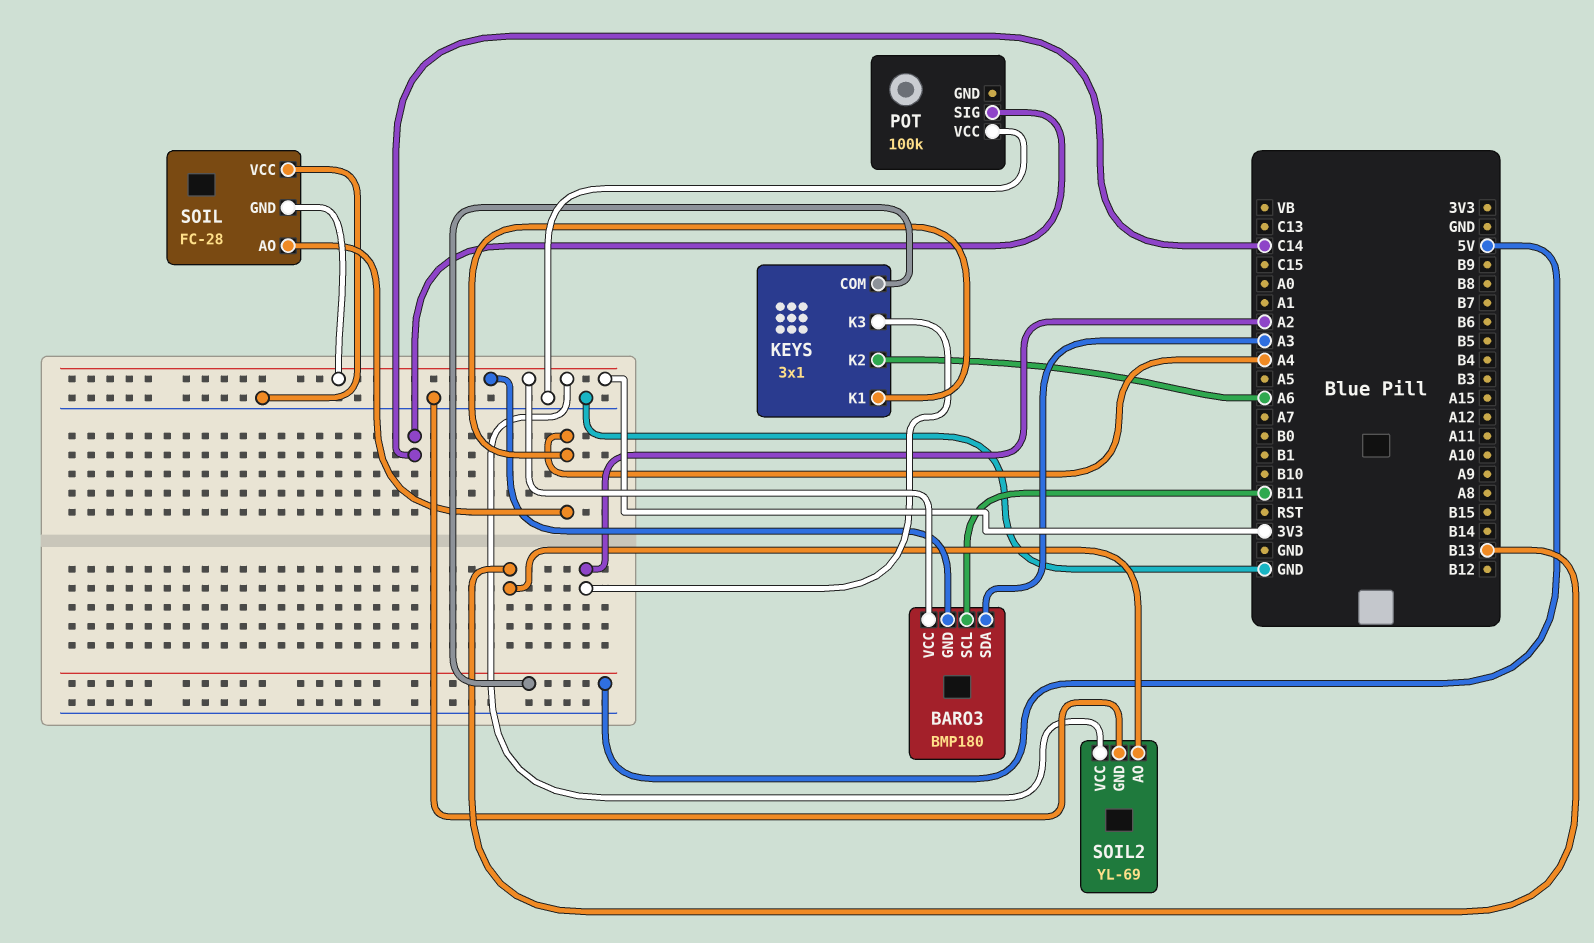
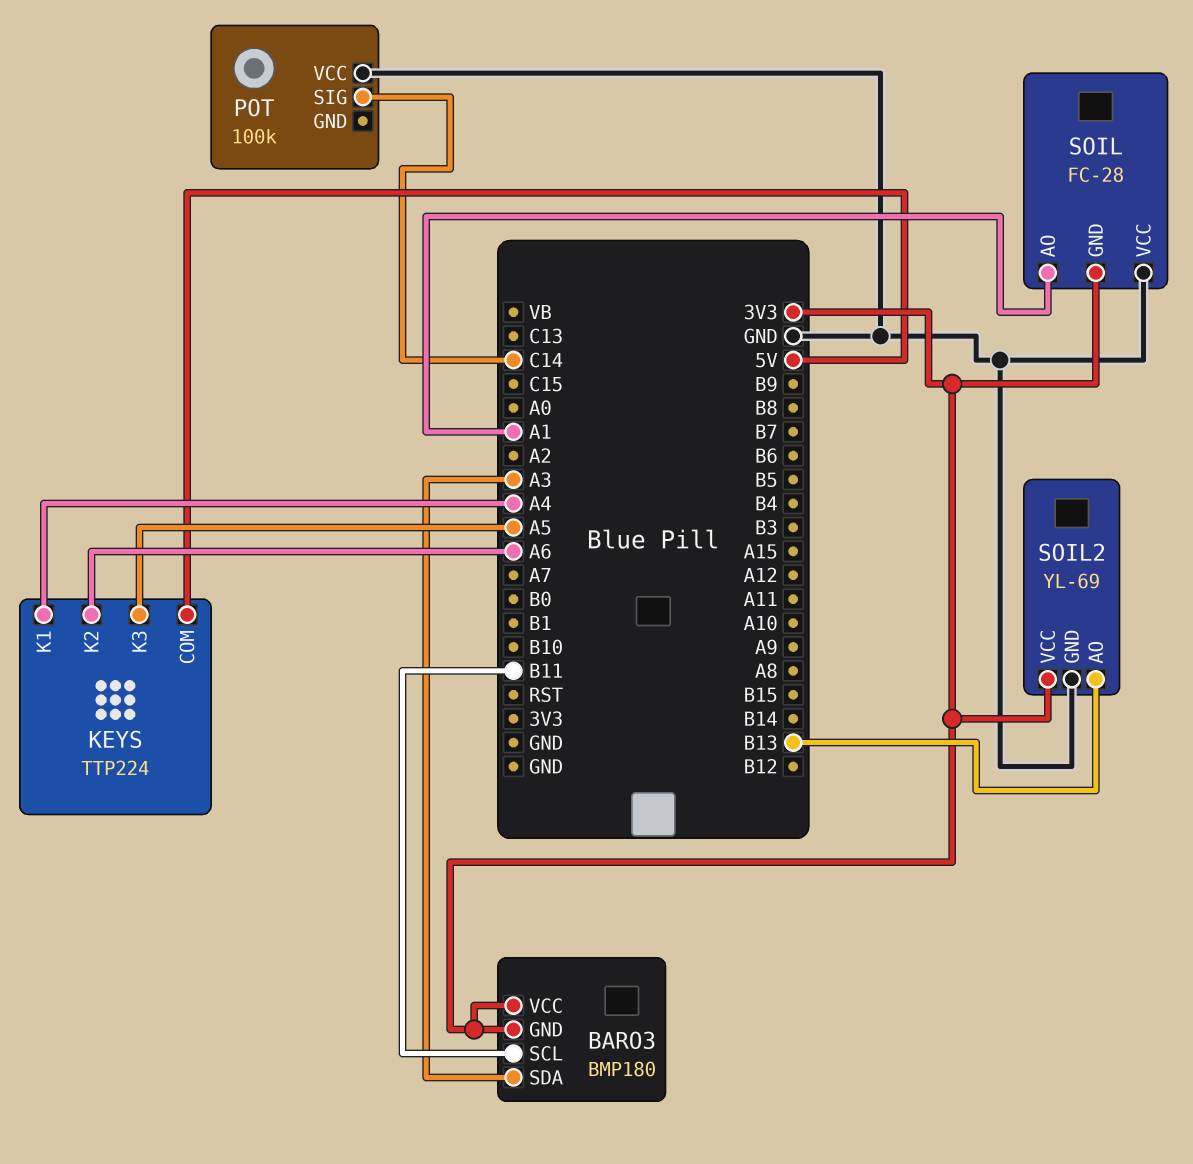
KEYS: 3x1 -> TTP224
KEYS pin K3: A2 -> A5
SOIL pin AO: A4 -> A1

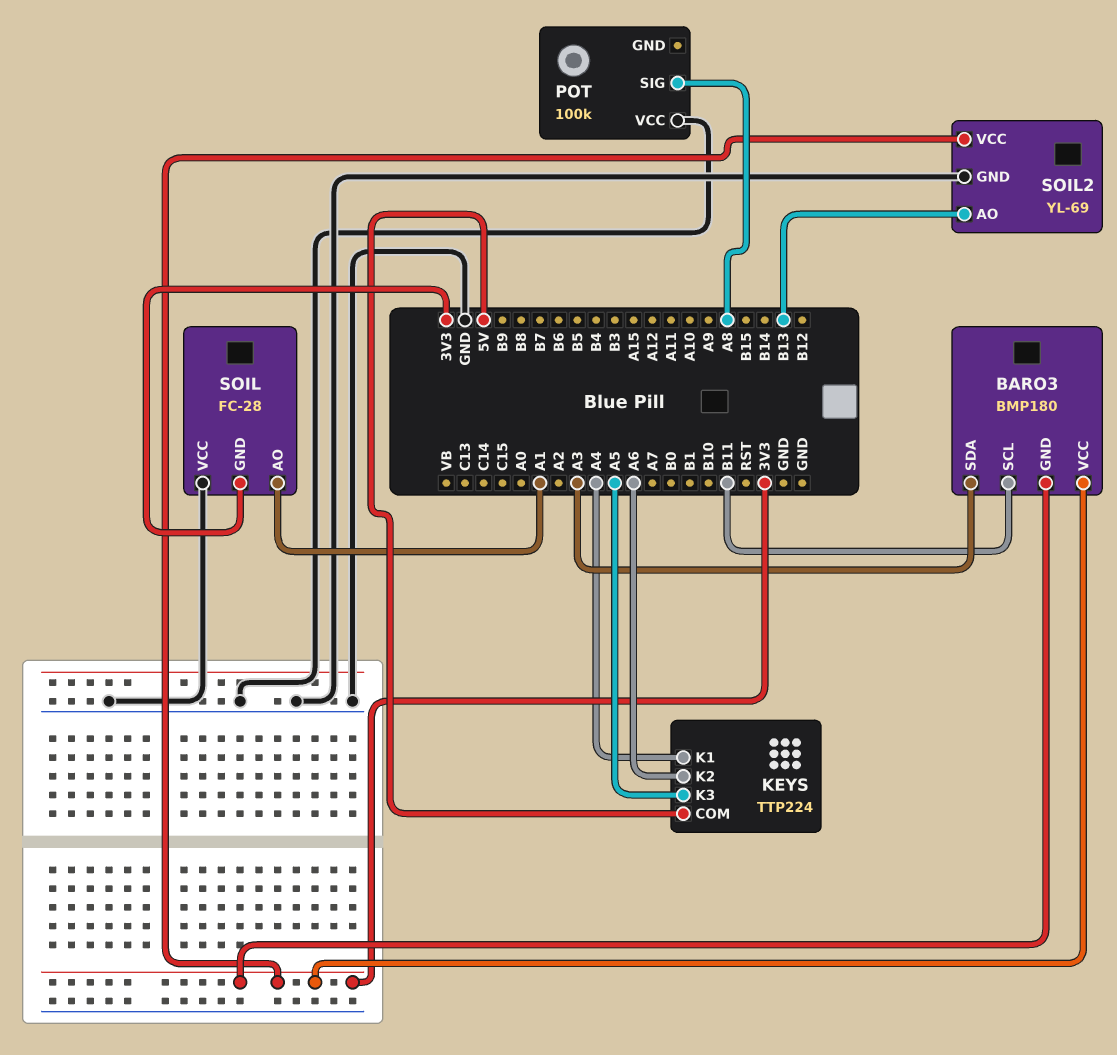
POT pin SIG: C14 -> A8

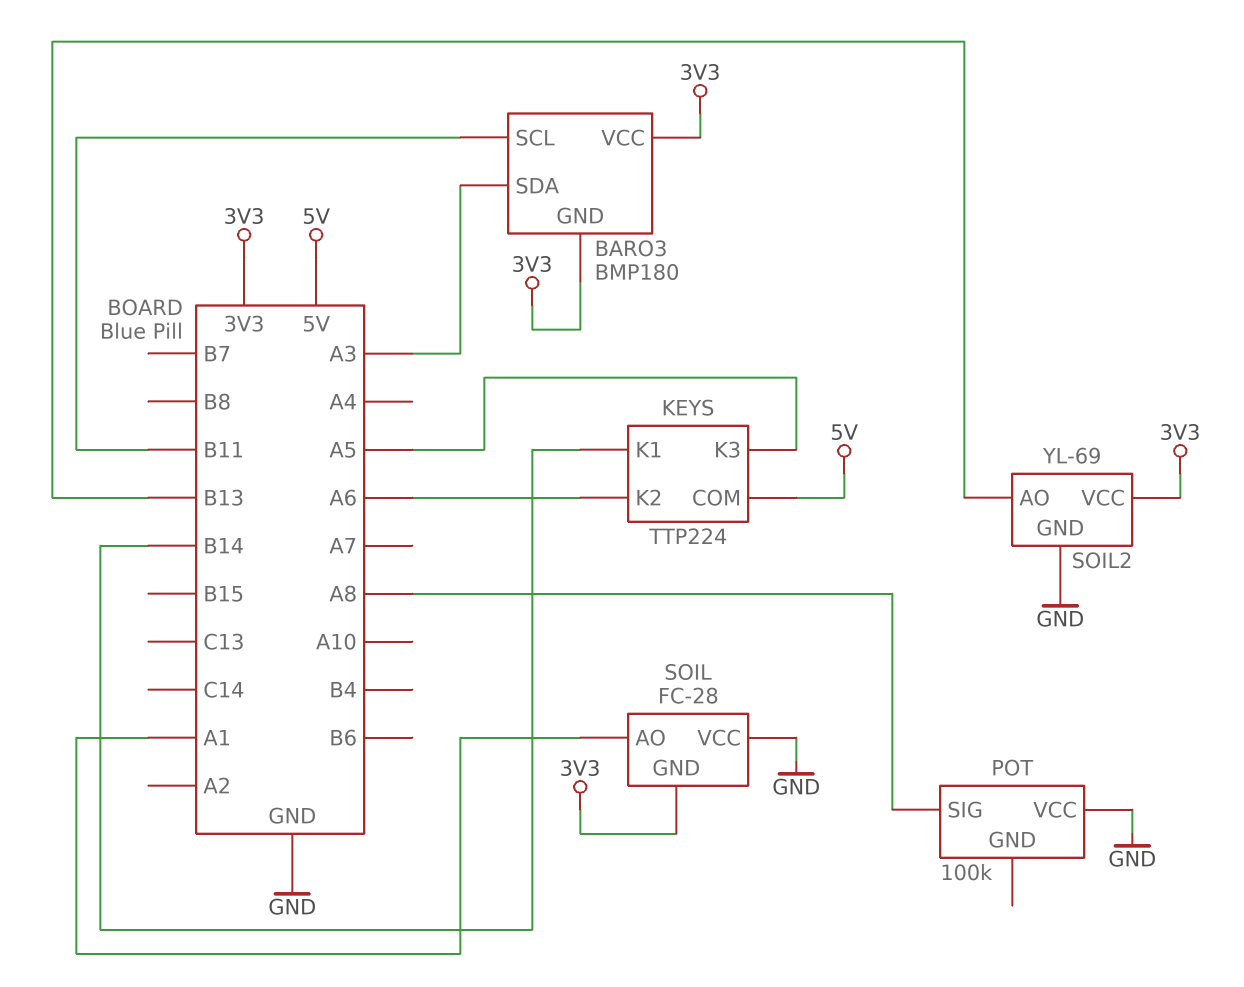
KEYS pin K1: A4 -> B14

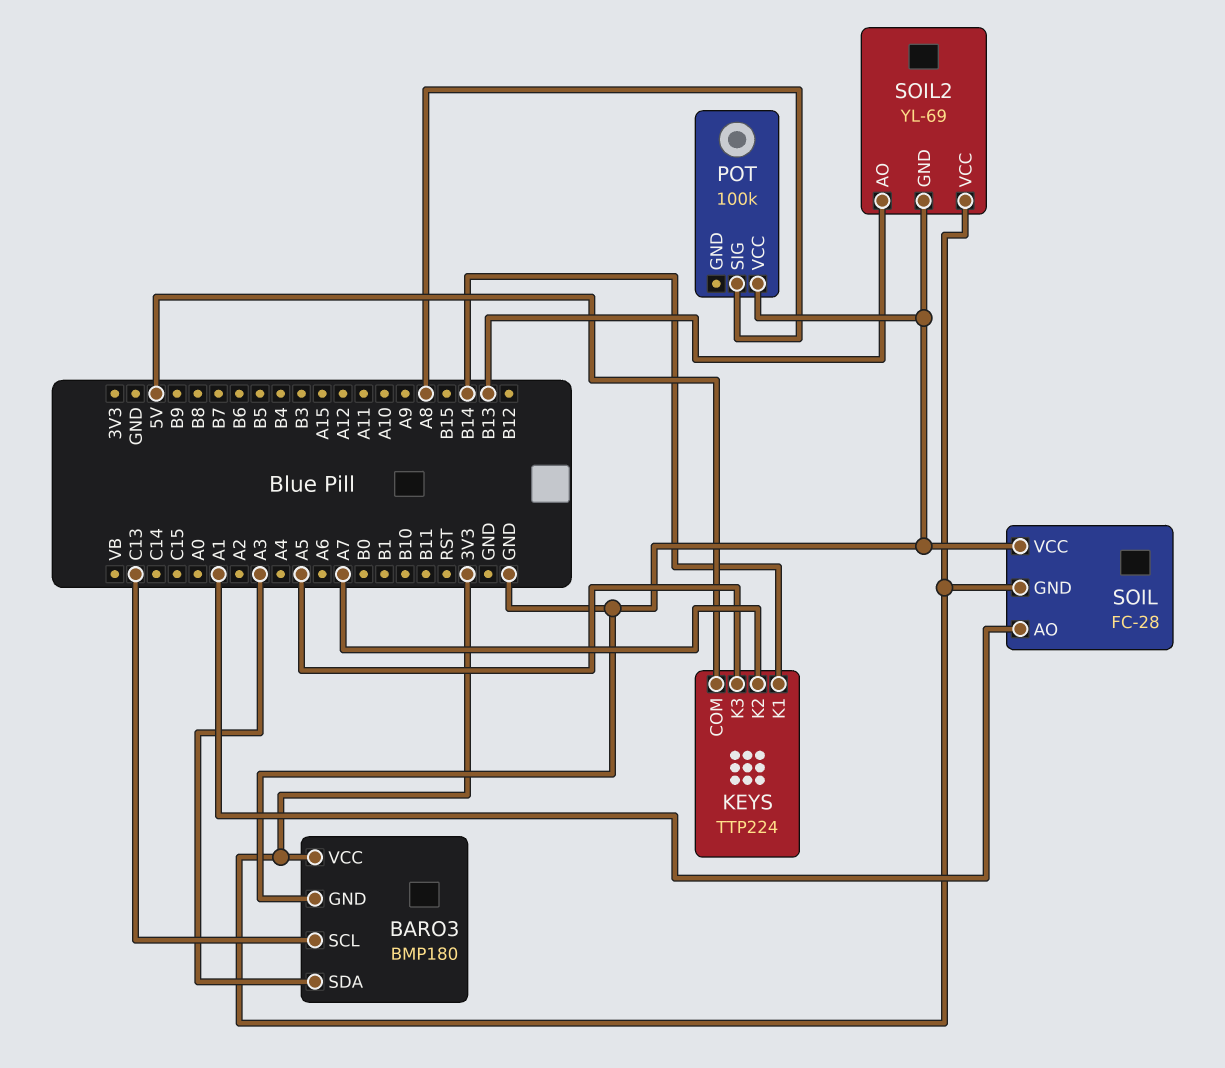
BARO3 pin GND: 3V3 -> GND
BARO3 pin SCL: B11 -> C13
KEYS pin K2: A6 -> A7

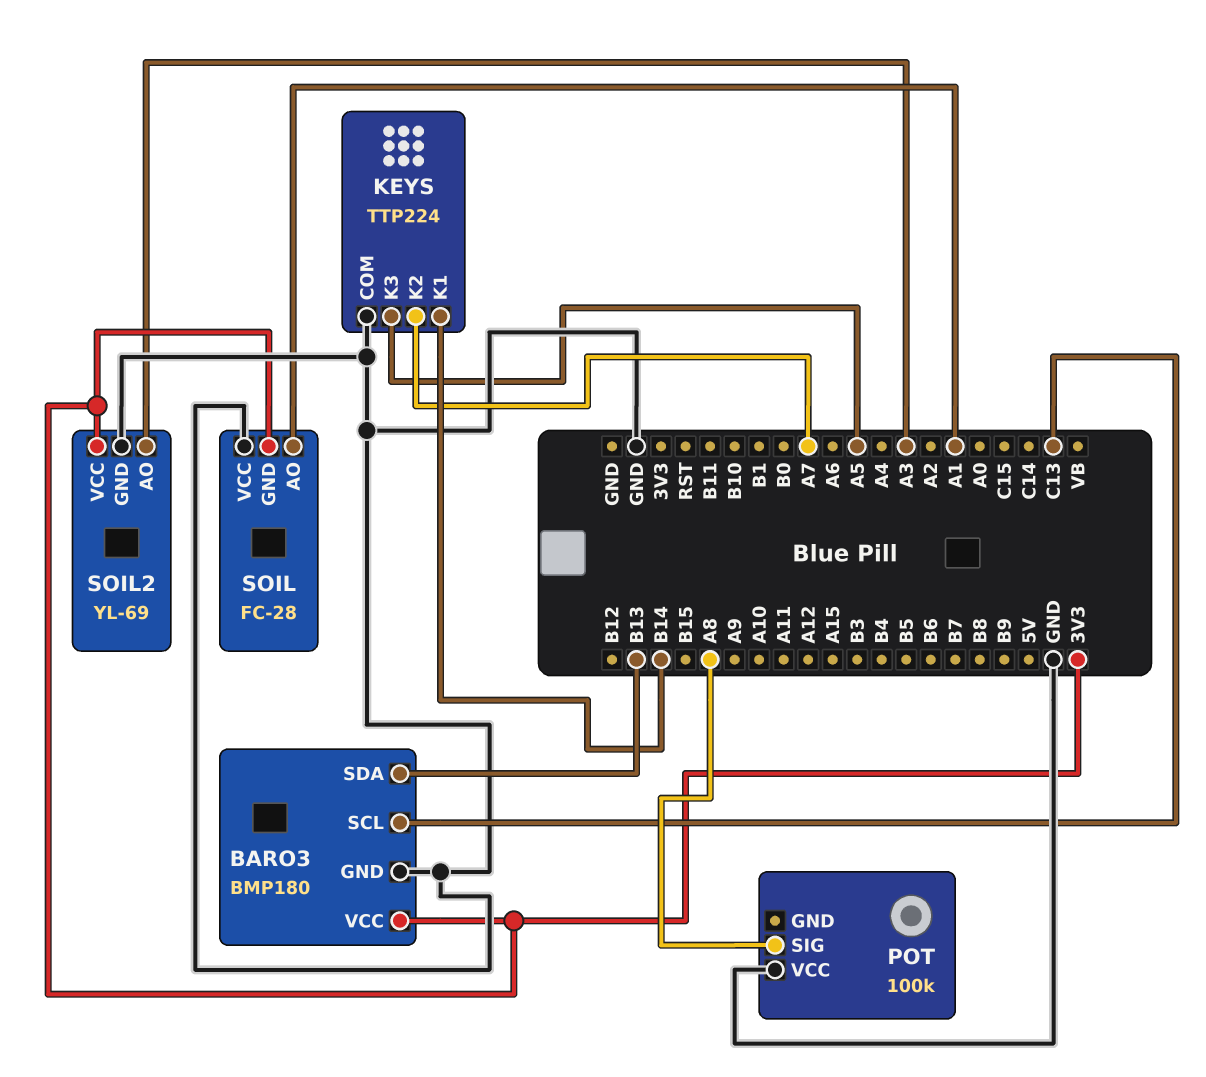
BARO3 pin SDA: A3 -> B13
KEYS pin COM: 5V -> GND
SOIL2 pin AO: B13 -> A3

